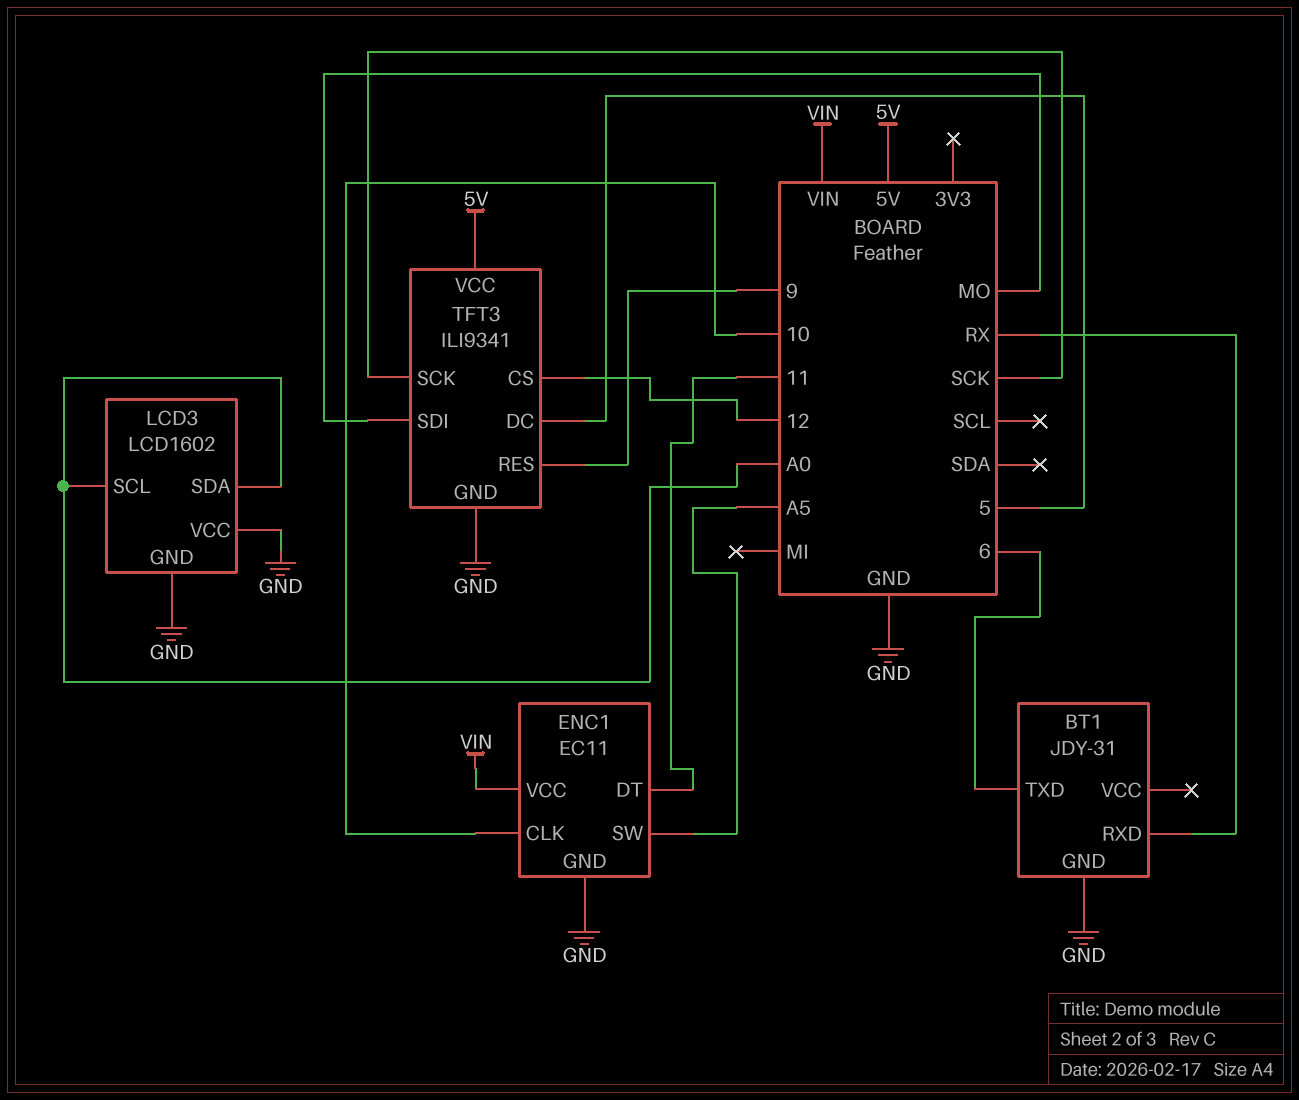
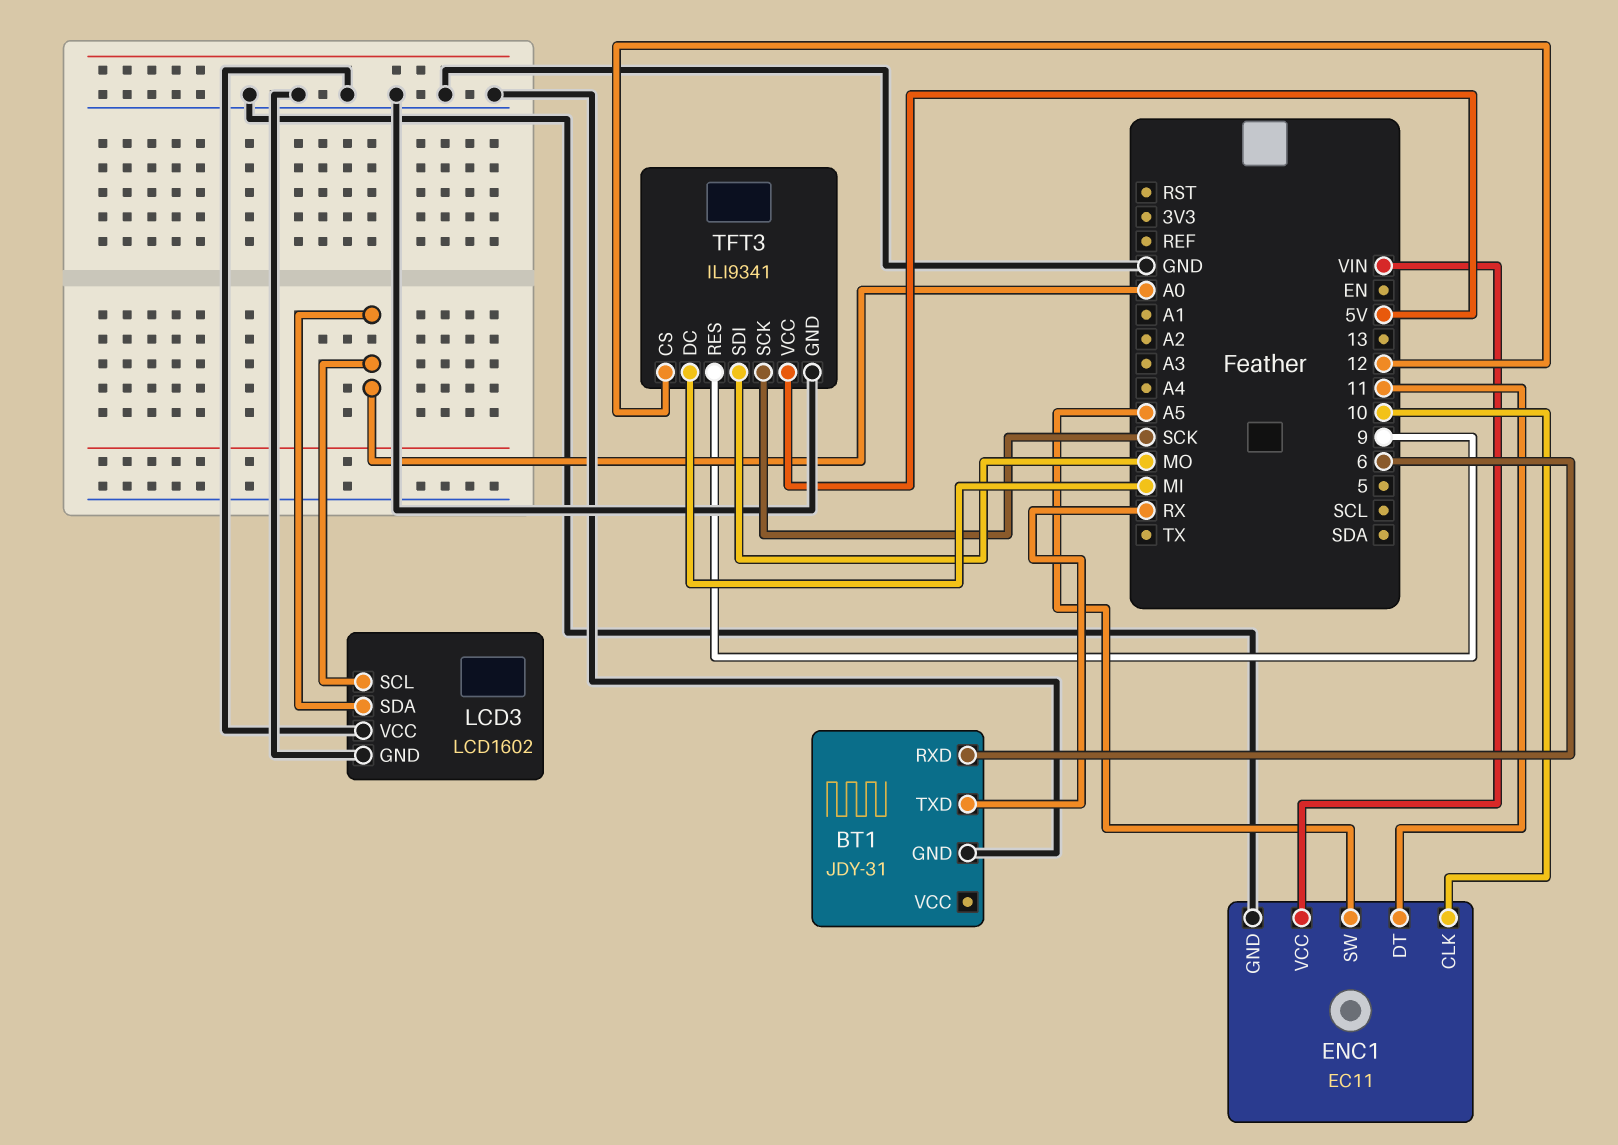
BT1 pin RXD: RX -> 6
BT1 pin TXD: 6 -> RX
TFT3 pin DC: 5 -> MI

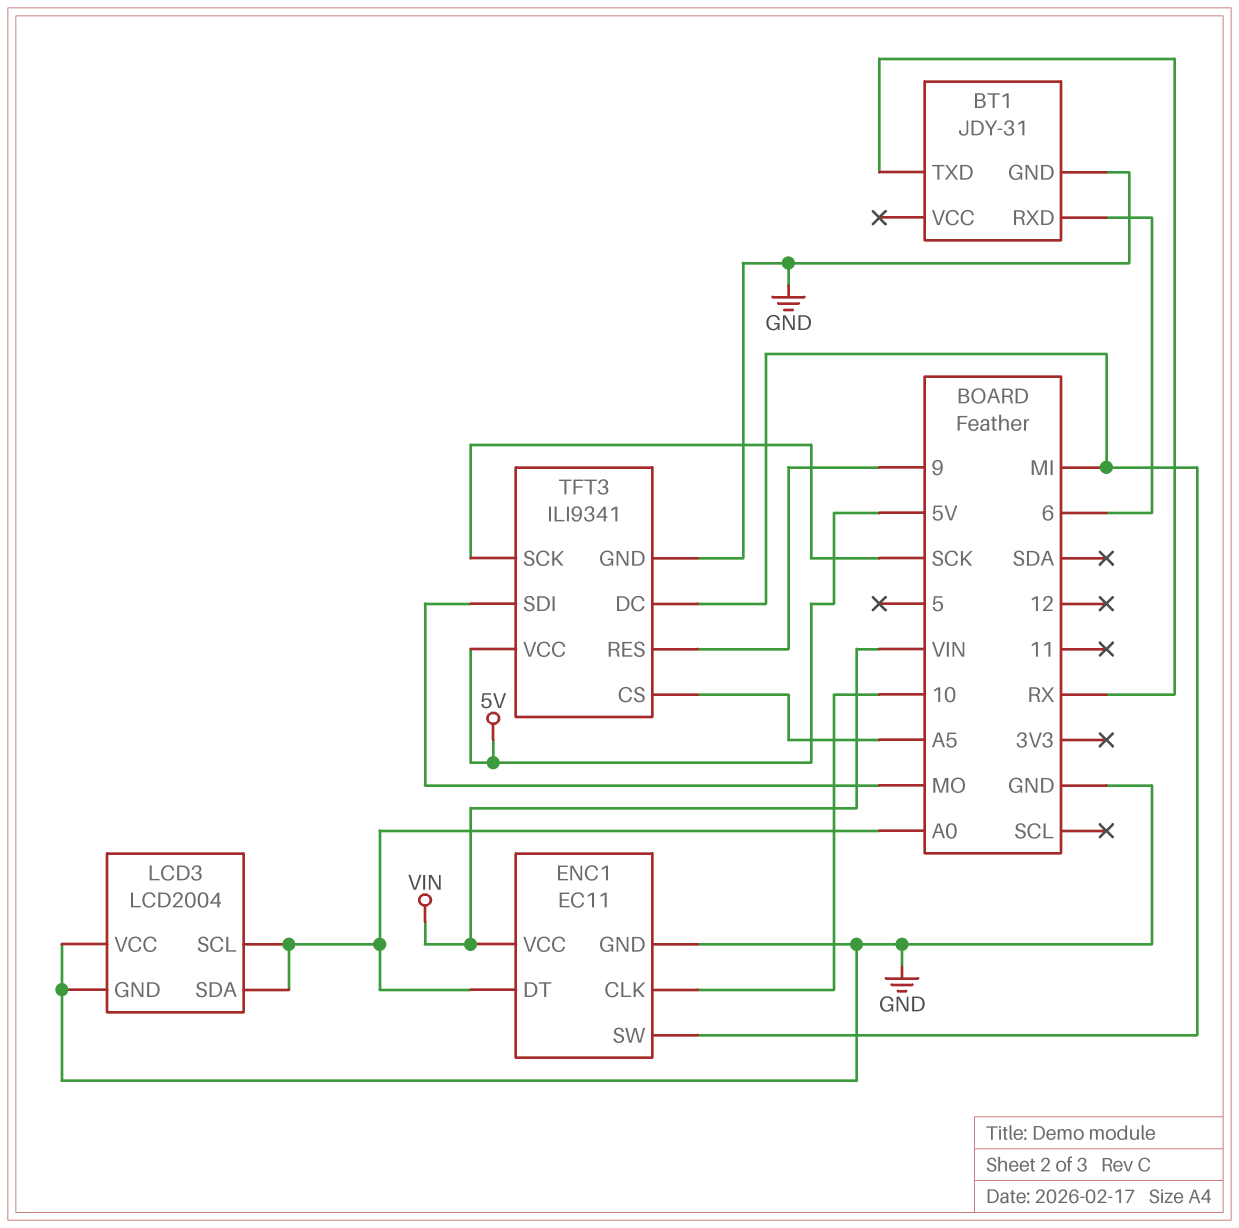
ENC1 pin DT: 11 -> A0
ENC1 pin SW: A5 -> MI
LCD3: LCD1602 -> LCD2004
TFT3 pin CS: 12 -> A5

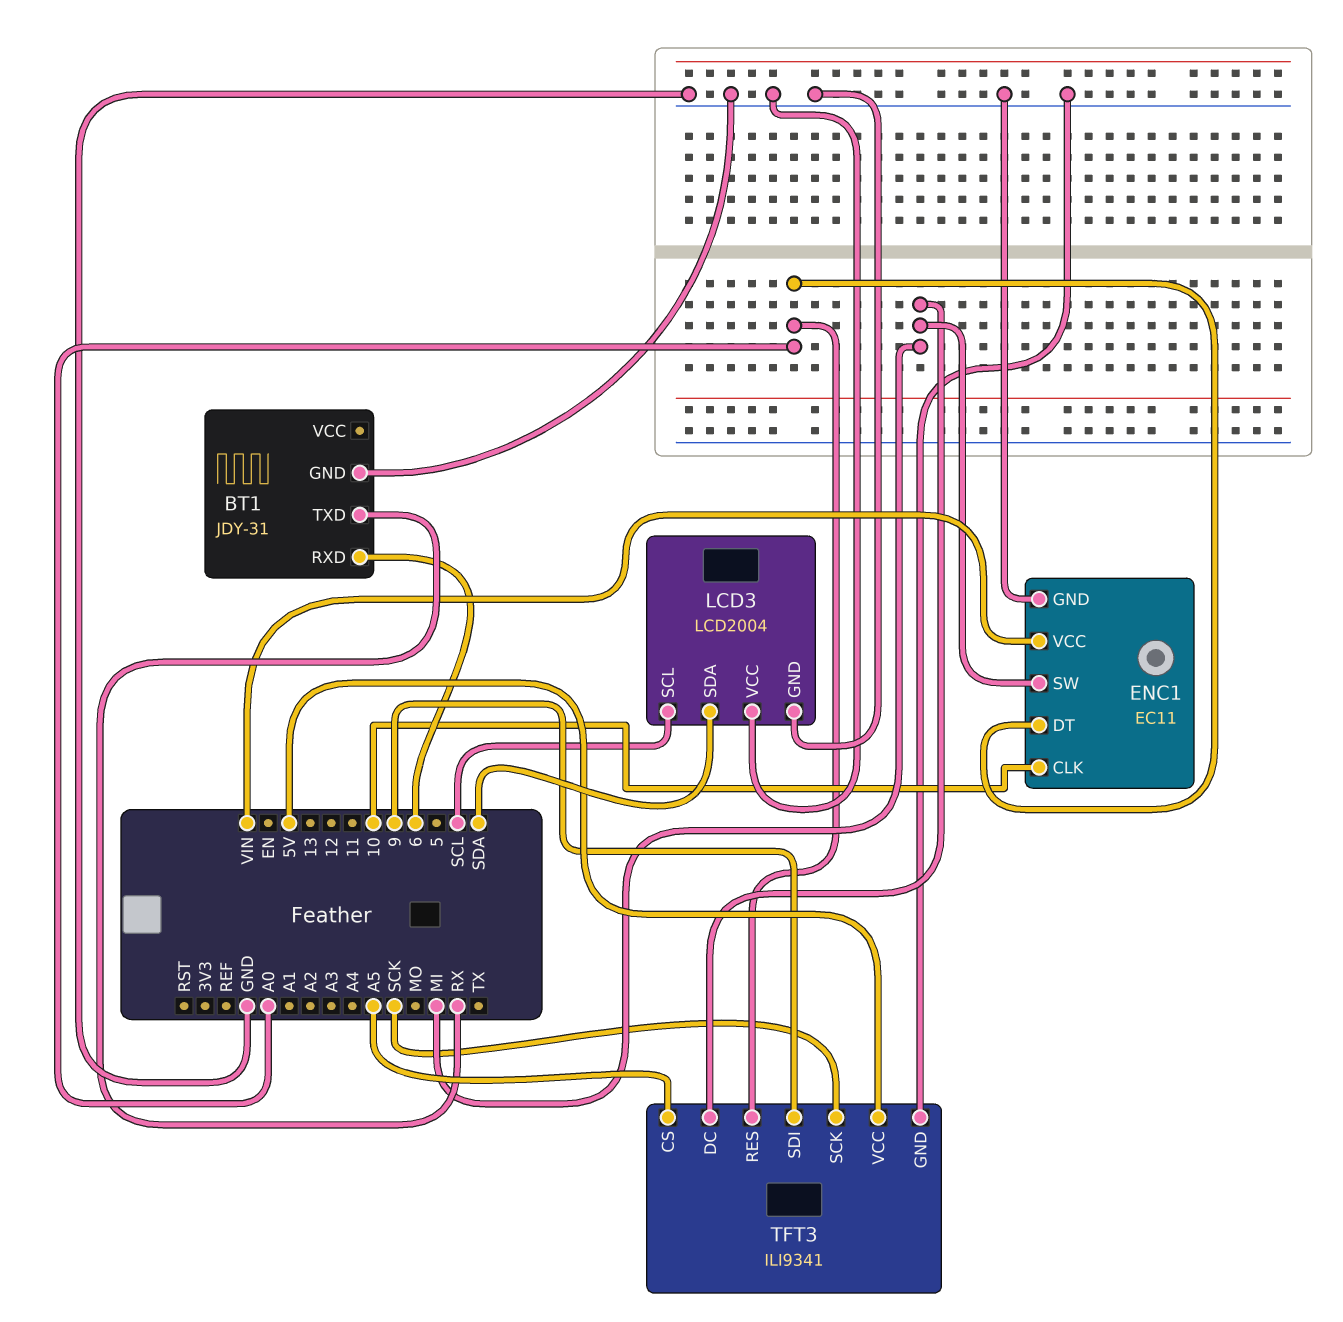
LCD3 pin SCL: A0 -> SCL
LCD3 pin SDA: A0 -> SDA
TFT3 pin RES: 9 -> A0
TFT3 pin SDI: MO -> 9

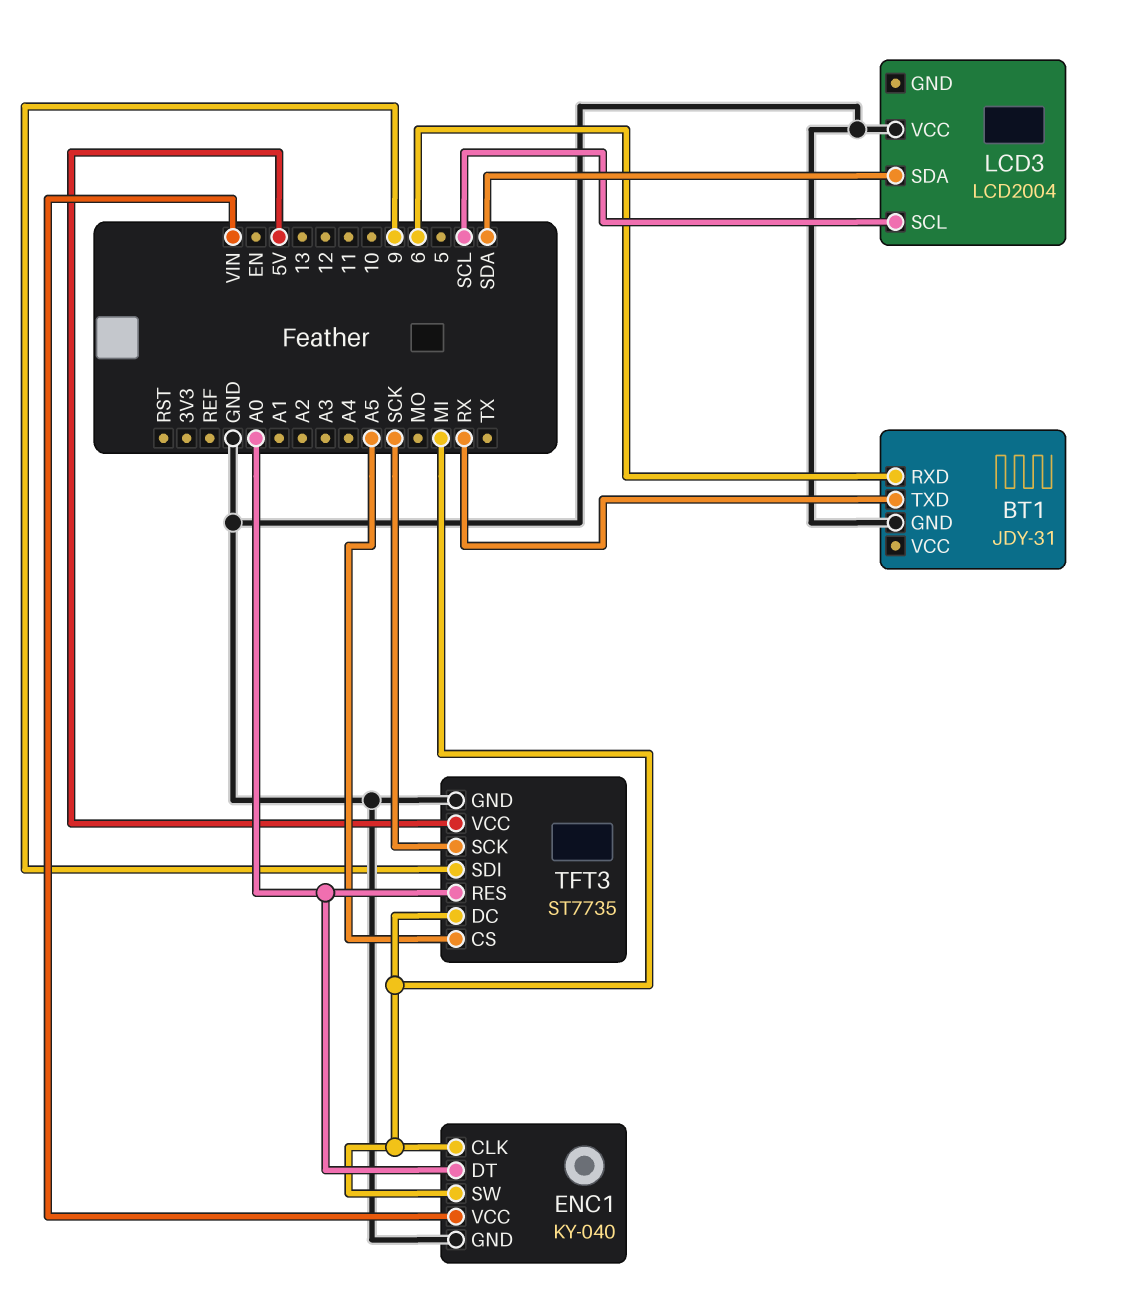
ENC1: EC11 -> KY-040
ENC1 pin CLK: 10 -> MI
LCD3 pin GND: GND -> none
TFT3: ILI9341 -> ST7735

